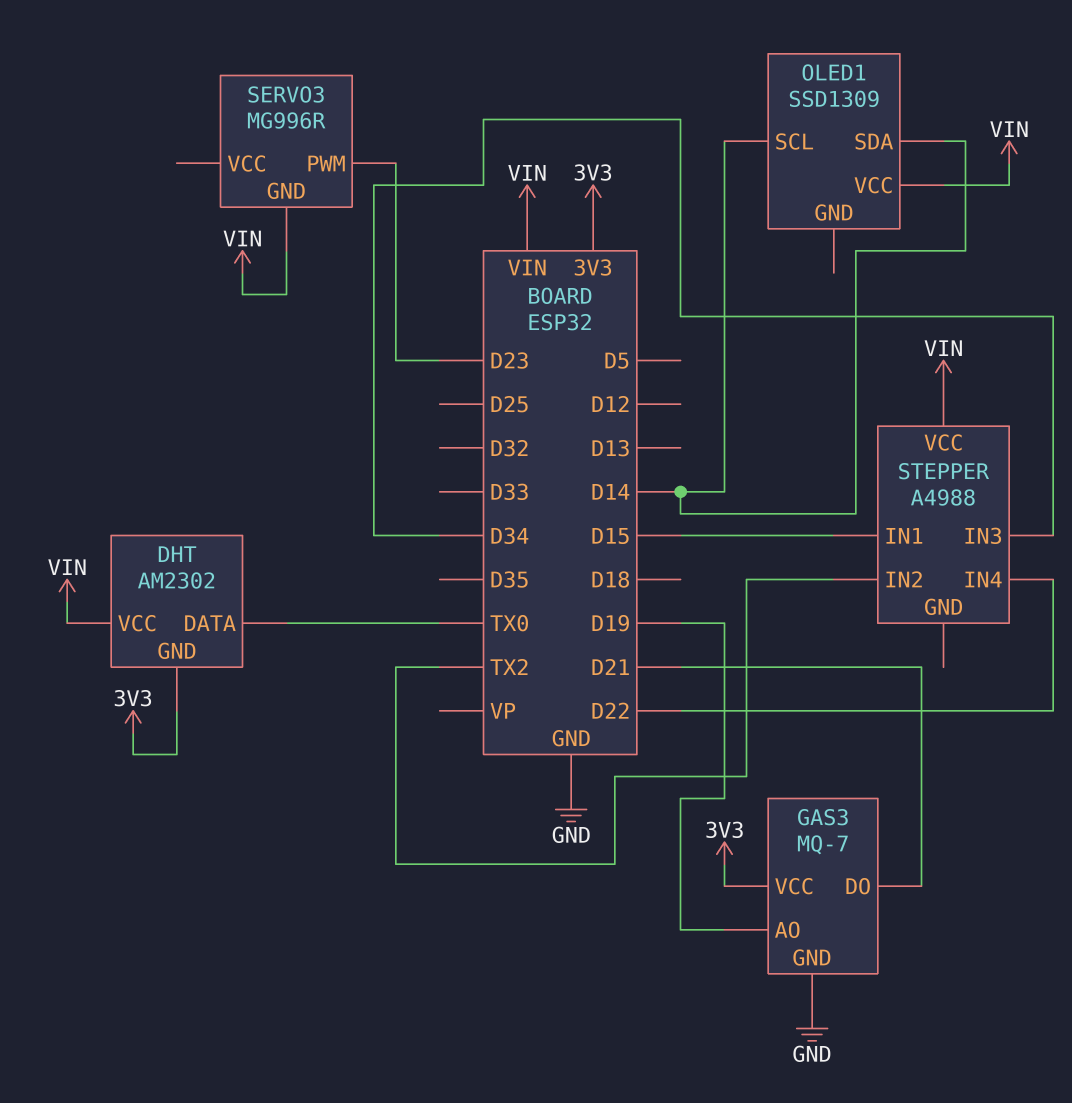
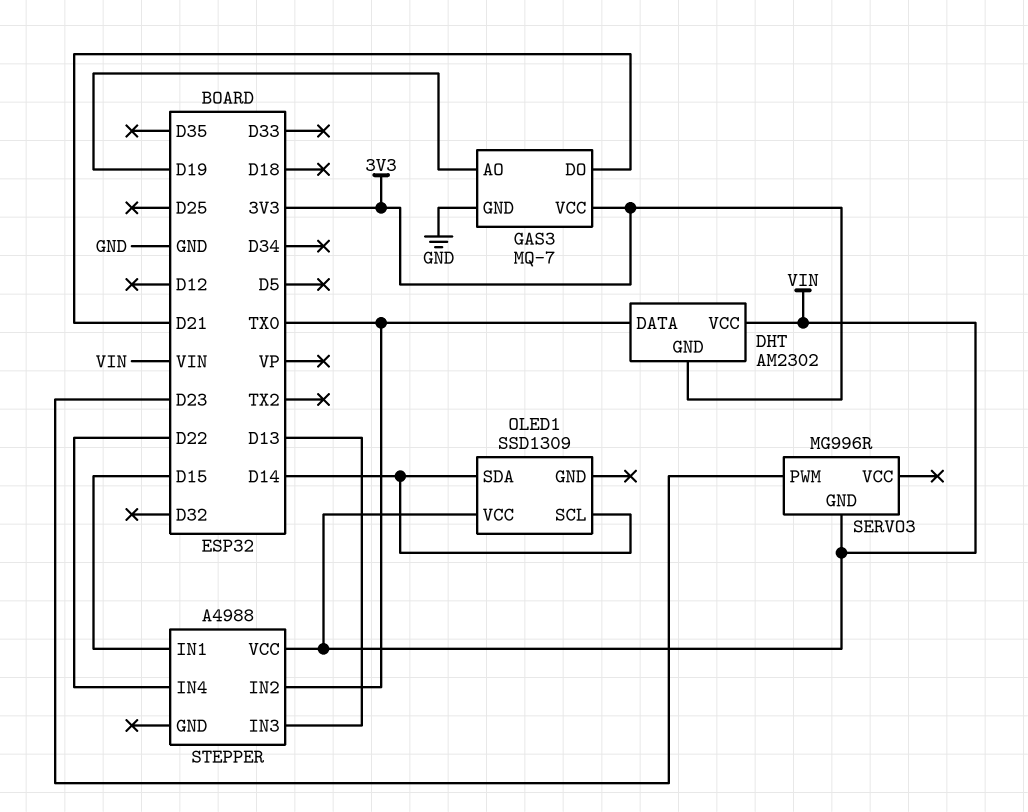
STEPPER pin IN2: TX2 -> TX0
STEPPER pin IN3: D34 -> D13

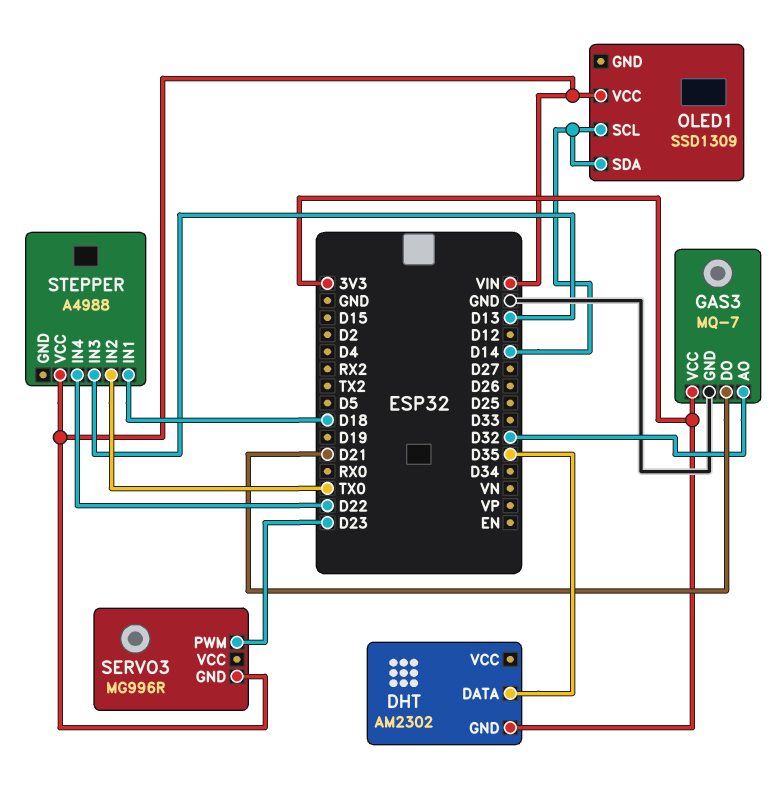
DHT pin DATA: TX0 -> D35
DHT pin VCC: VIN -> none
GAS3 pin AO: D19 -> D32
STEPPER pin IN1: D15 -> D18

